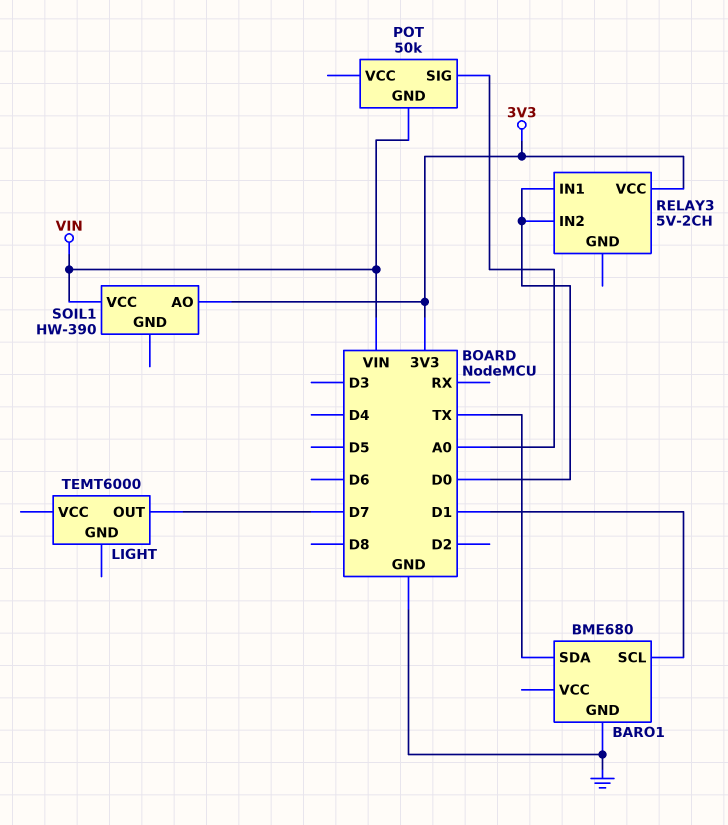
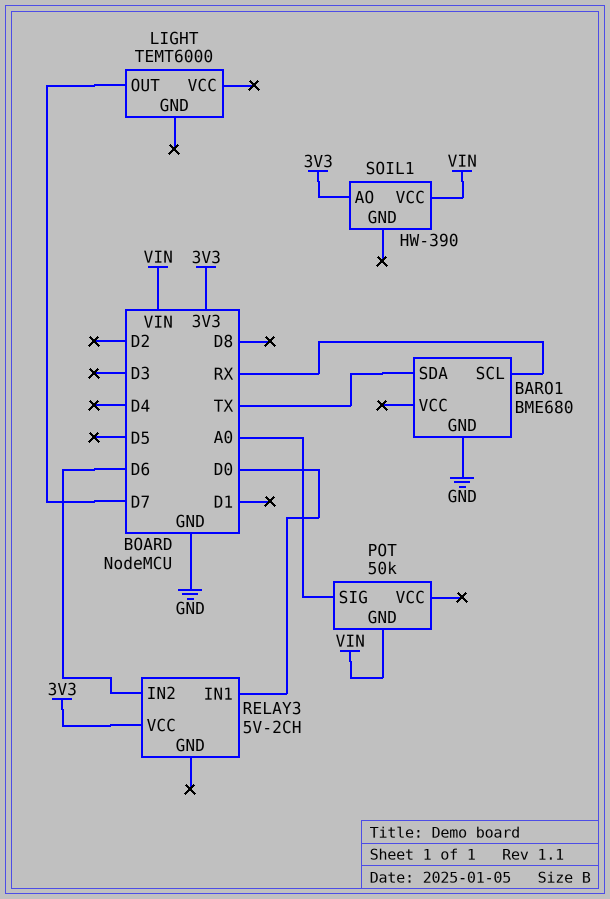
BARO1 pin SCL: D1 -> RX
RELAY3 pin IN2: D0 -> D6

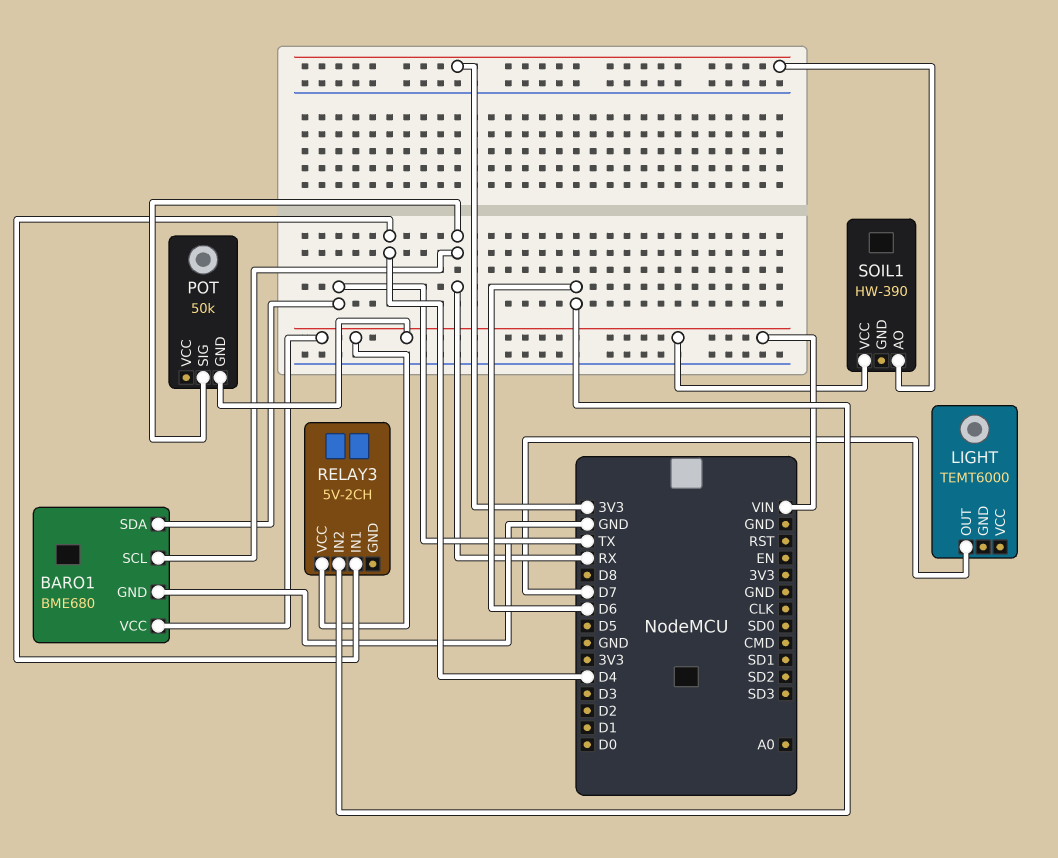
BARO1 pin VCC: none -> VIN
POT pin SIG: A0 -> RX
RELAY3 pin IN1: D0 -> D4
RELAY3 pin VCC: 3V3 -> VIN

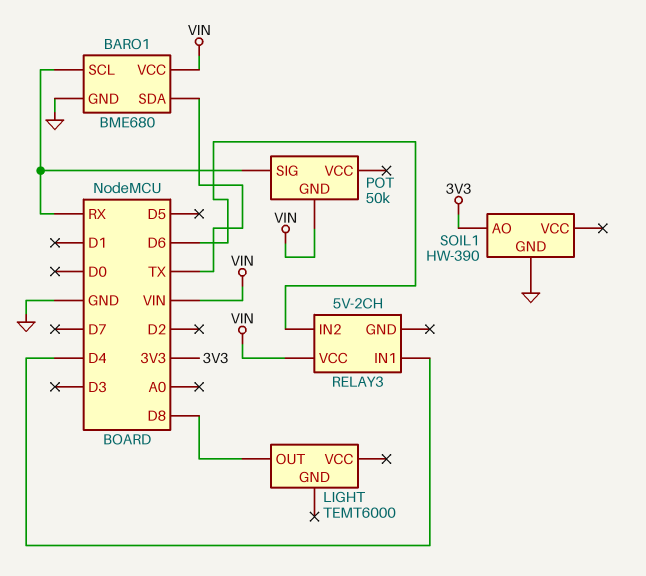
LIGHT pin OUT: D7 -> D8
SOIL1 pin GND: none -> GND
SOIL1 pin VCC: VIN -> none

